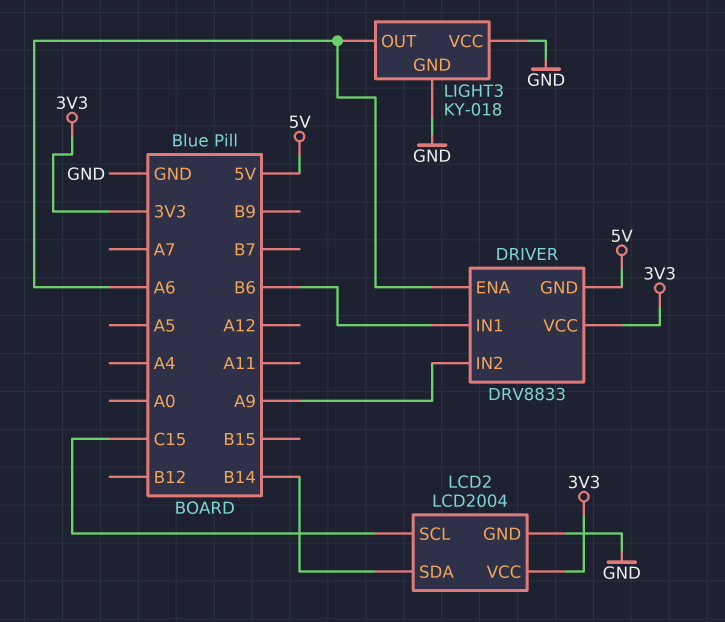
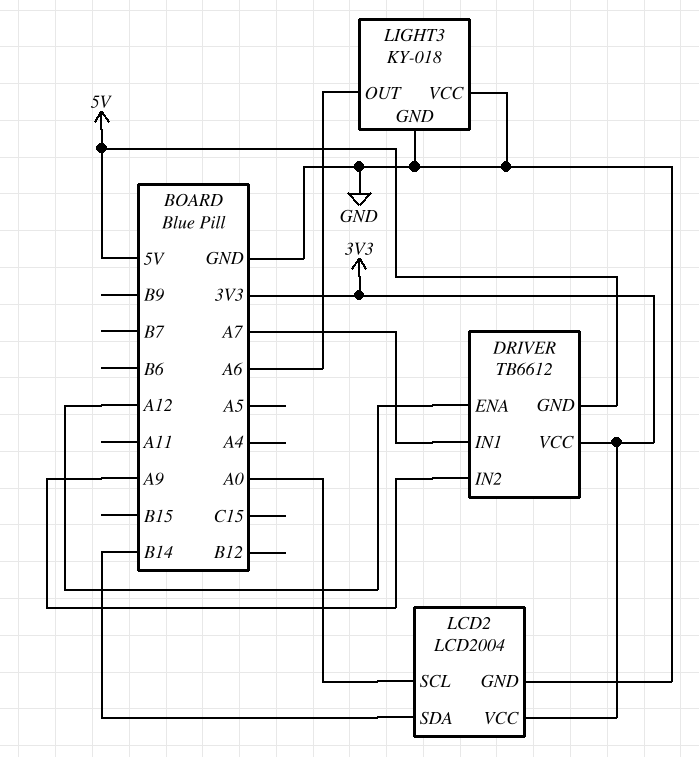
DRIVER: DRV8833 -> TB6612
DRIVER pin ENA: A6 -> A12
DRIVER pin IN1: B6 -> A7
LCD2 pin SCL: C15 -> A0

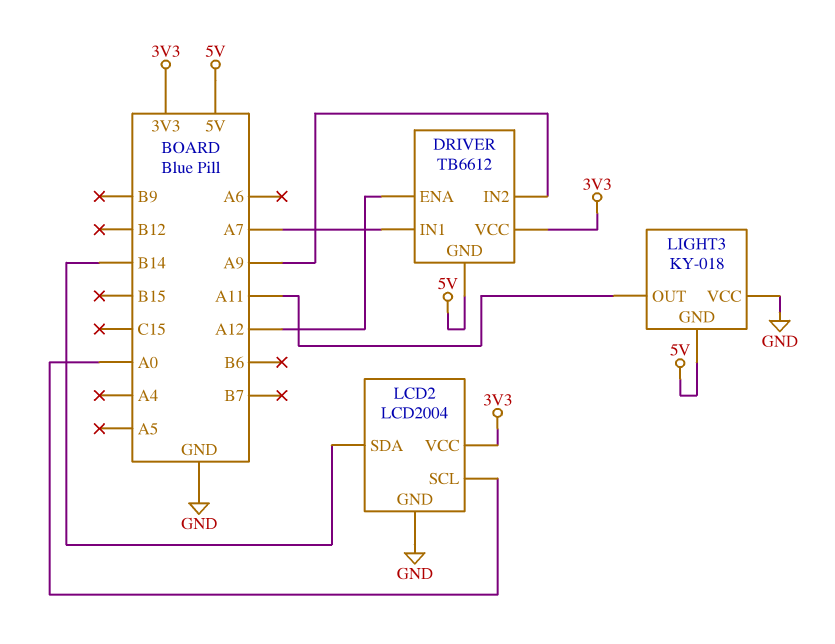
LIGHT3 pin GND: GND -> 5V
LIGHT3 pin OUT: A6 -> A11

